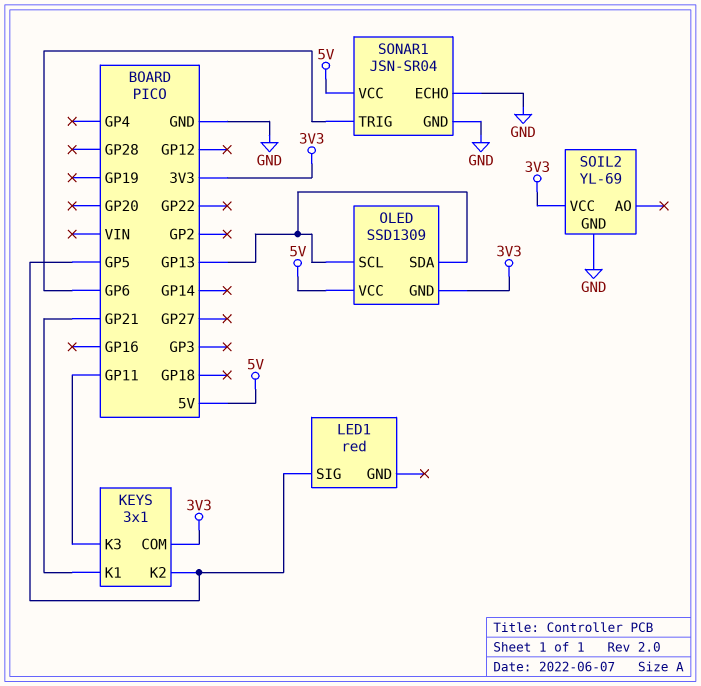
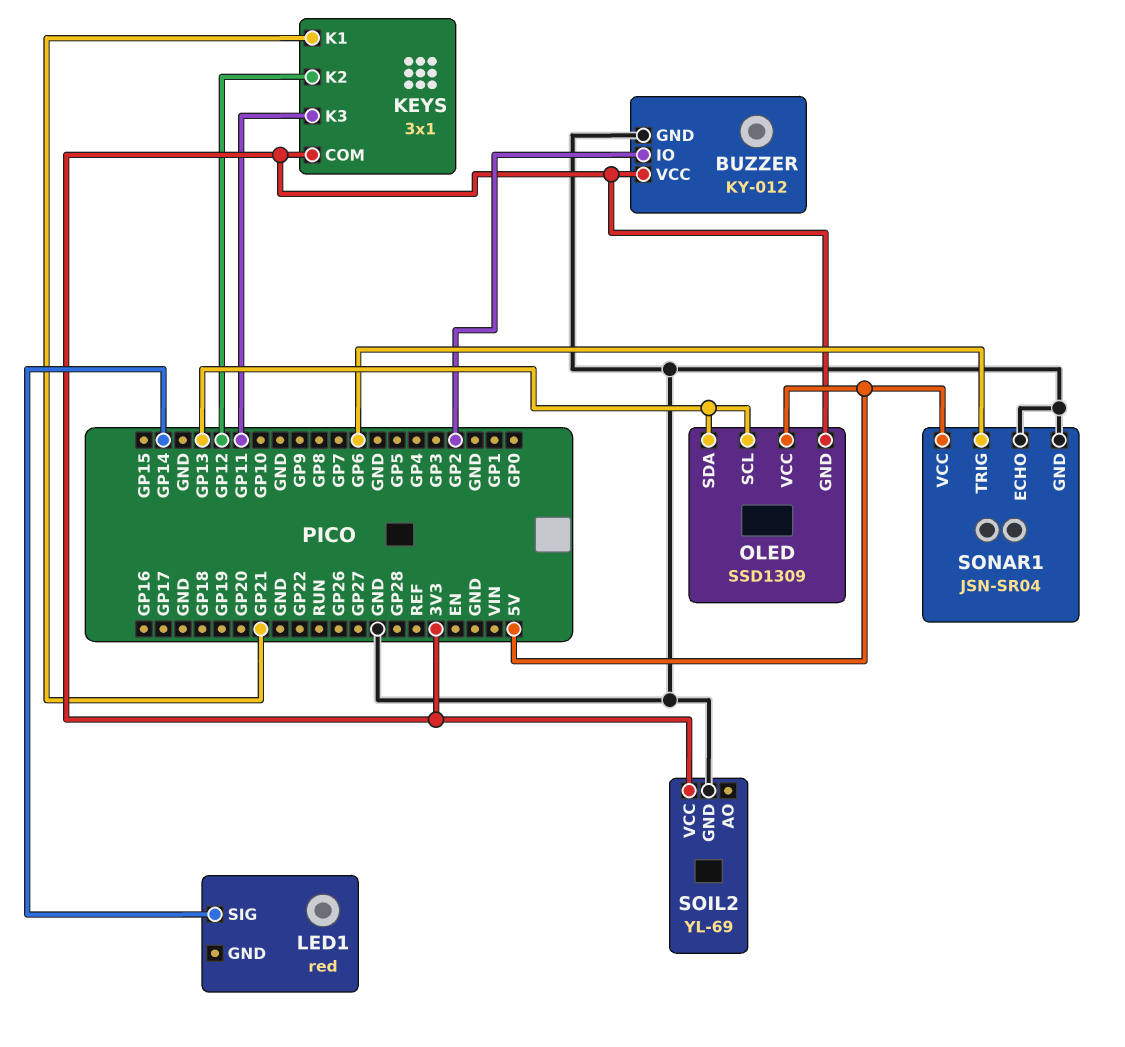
BUZZER: none -> KY-012
BUZZER pin GND: none -> GND
BUZZER pin IO: none -> GP2
BUZZER pin VCC: none -> 3V3
KEYS pin K2: GP5 -> GP12
LED1 pin SIG: GP5 -> GP14

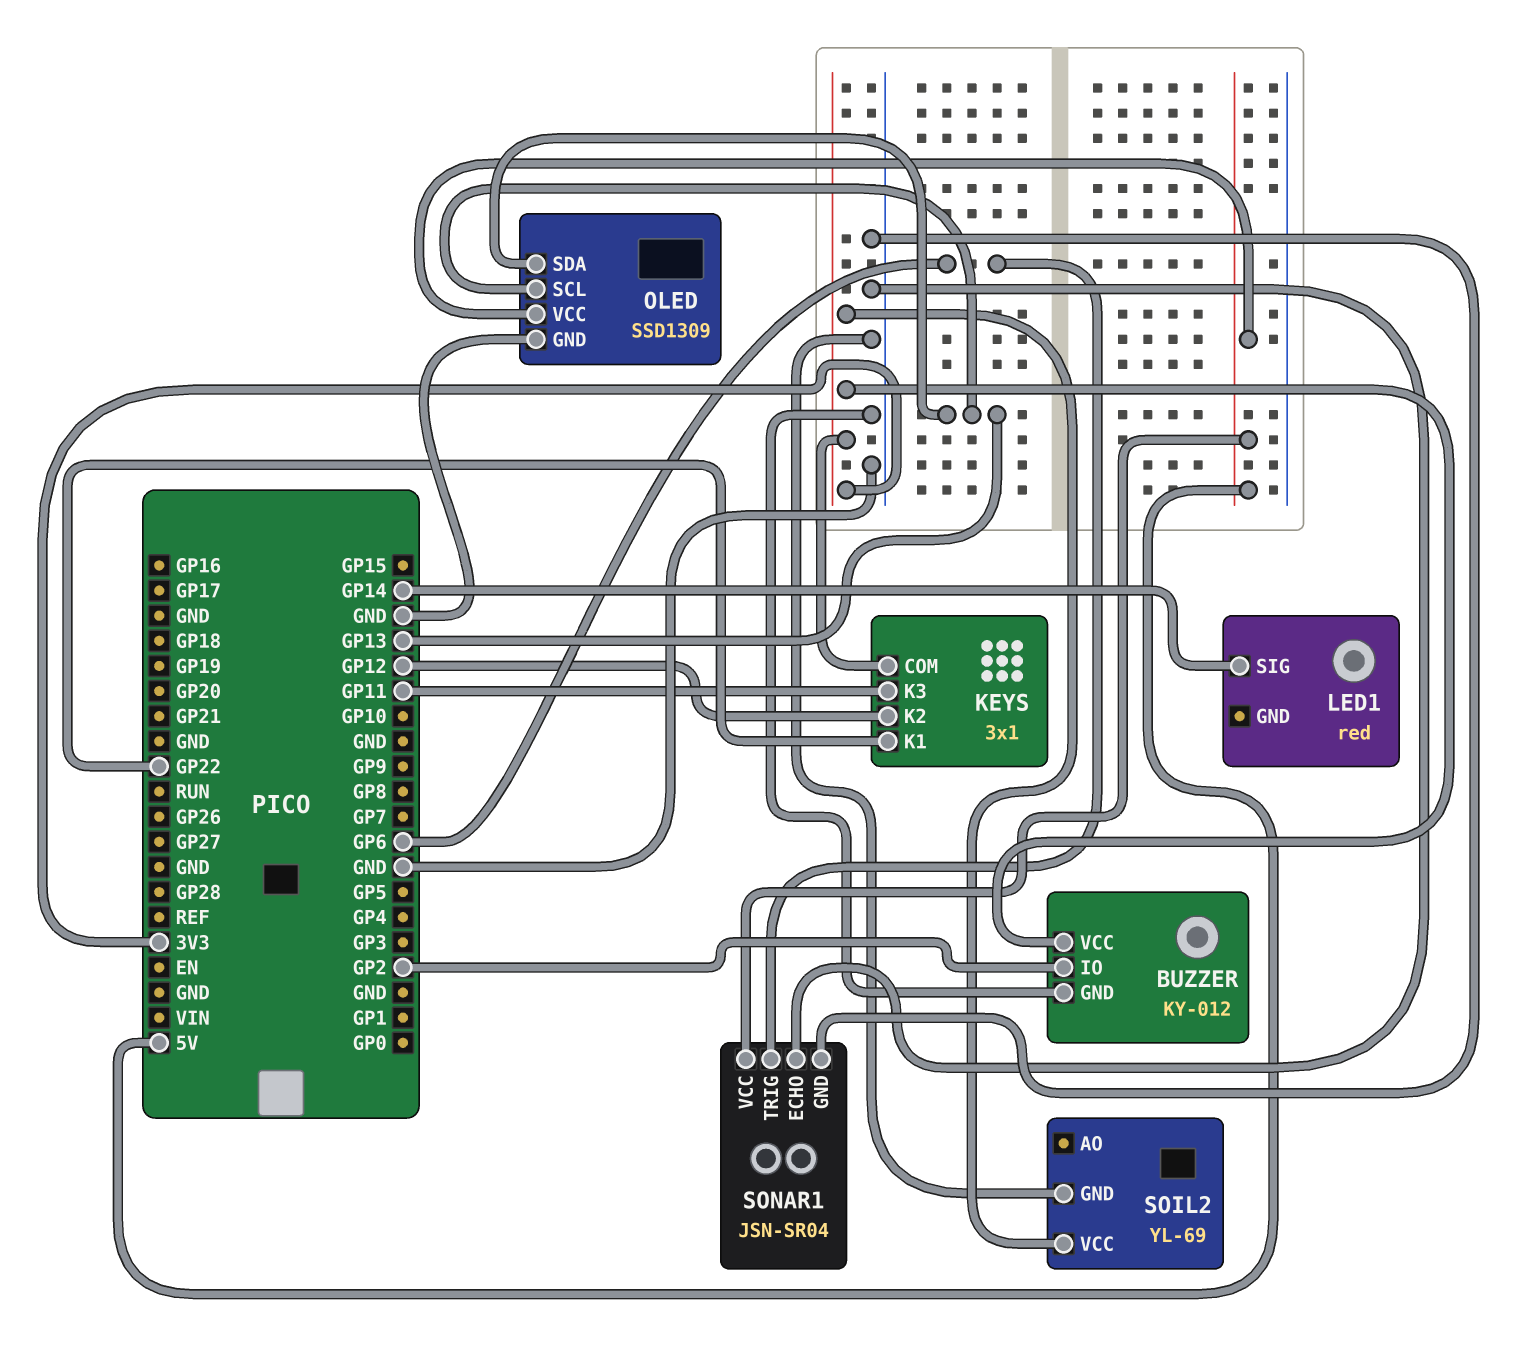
KEYS pin K1: GP21 -> GP22
OLED pin GND: 3V3 -> GND

